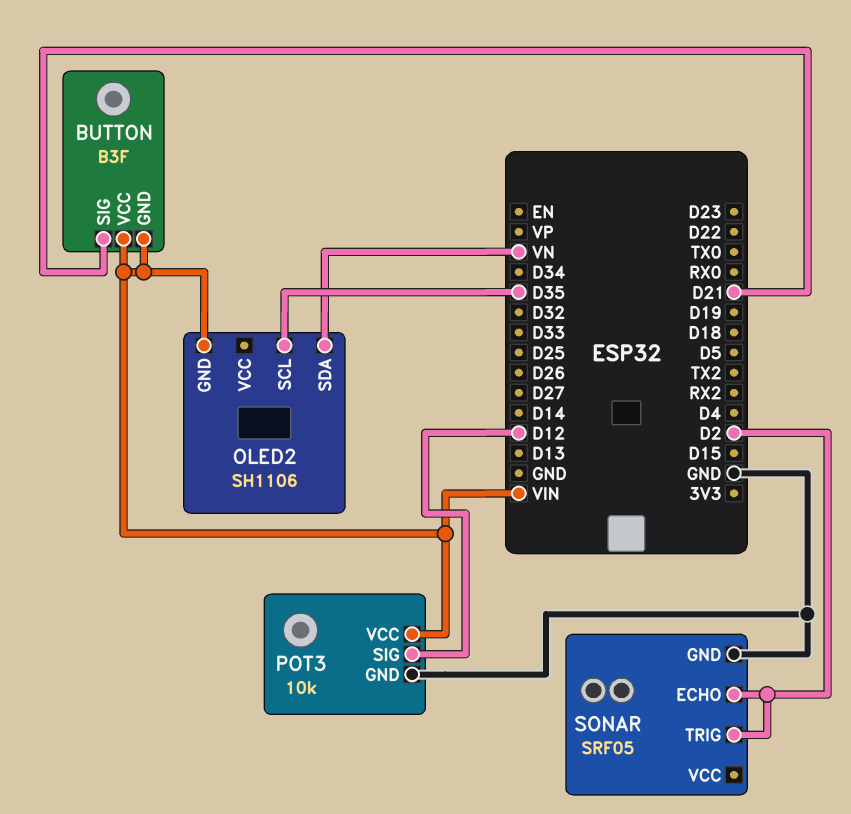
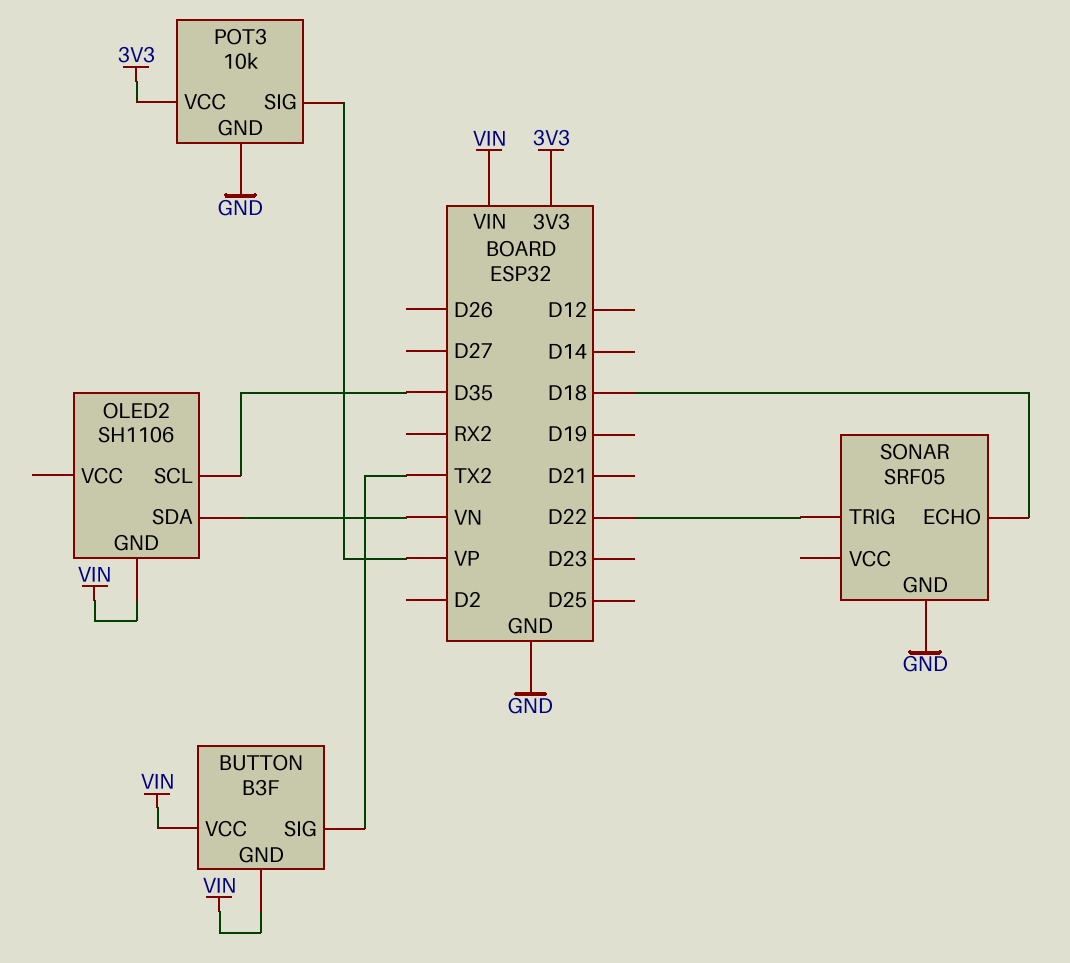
BUTTON pin SIG: D21 -> TX2
POT3 pin SIG: D12 -> VP
POT3 pin VCC: VIN -> 3V3
SONAR pin ECHO: D2 -> D18
SONAR pin TRIG: D2 -> D22

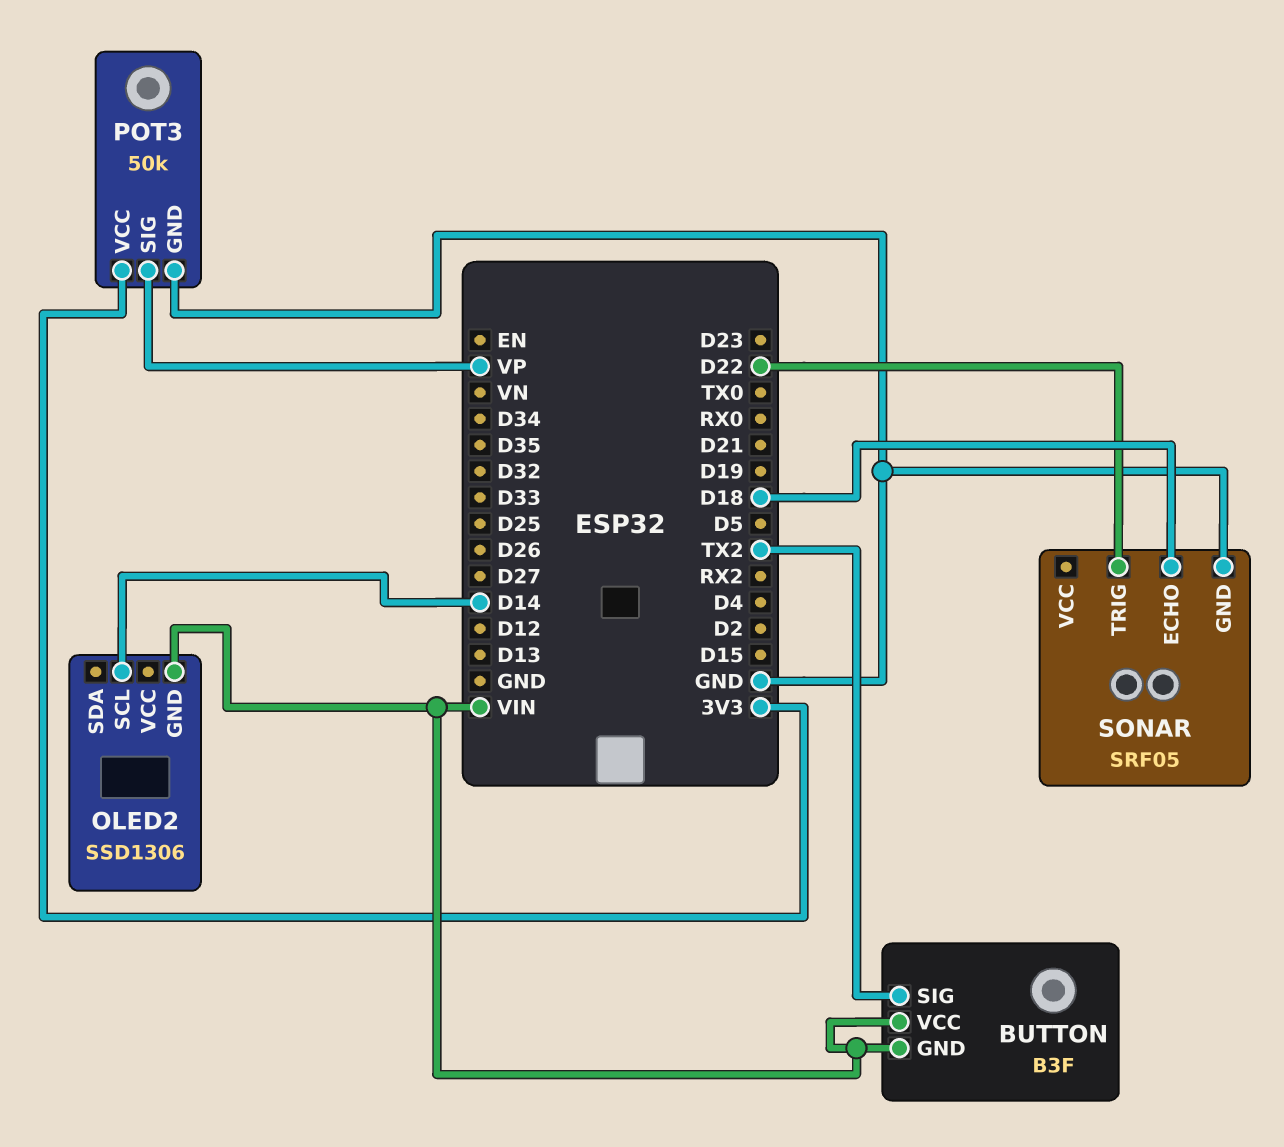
OLED2: SH1106 -> SSD1306
OLED2 pin SCL: D35 -> D14
OLED2 pin SDA: VN -> none
POT3: 10k -> 50k

